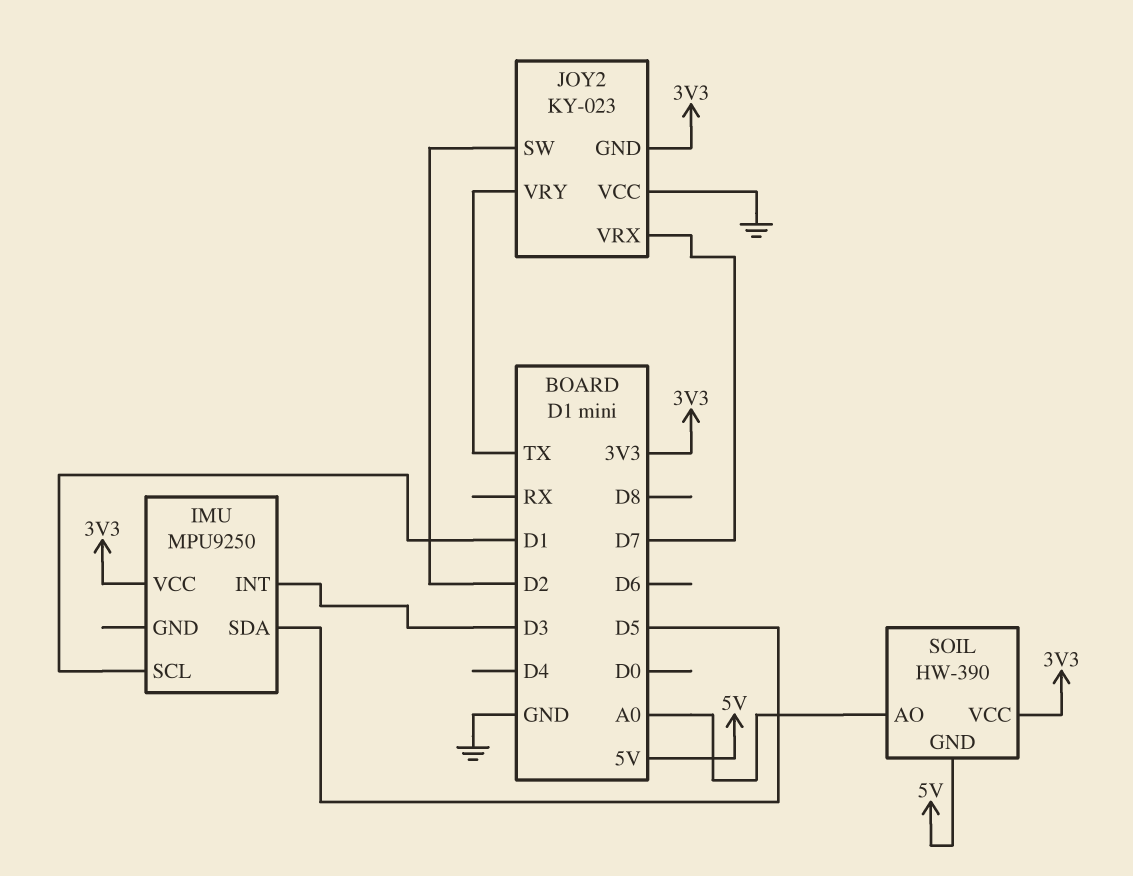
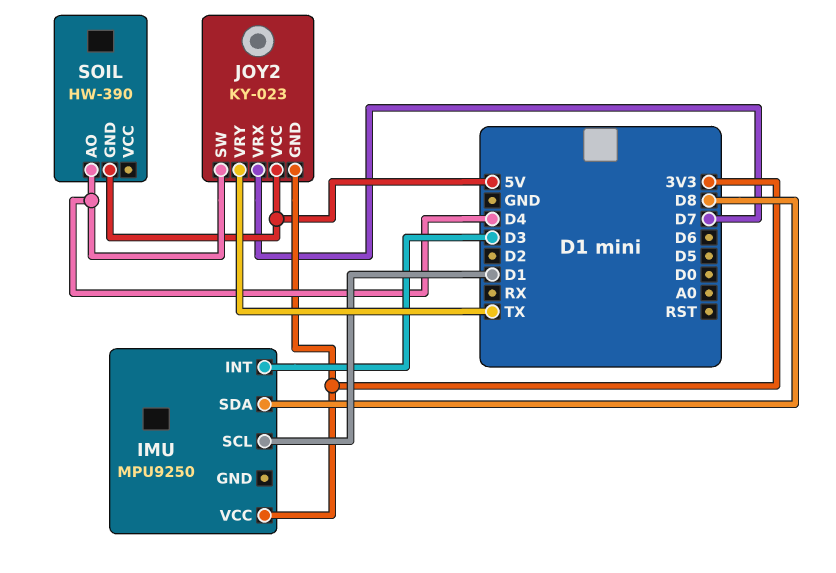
IMU pin SDA: D5 -> D8
JOY2 pin SW: D2 -> D4
JOY2 pin VCC: GND -> 5V
SOIL pin AO: A0 -> D4
SOIL pin VCC: 3V3 -> none

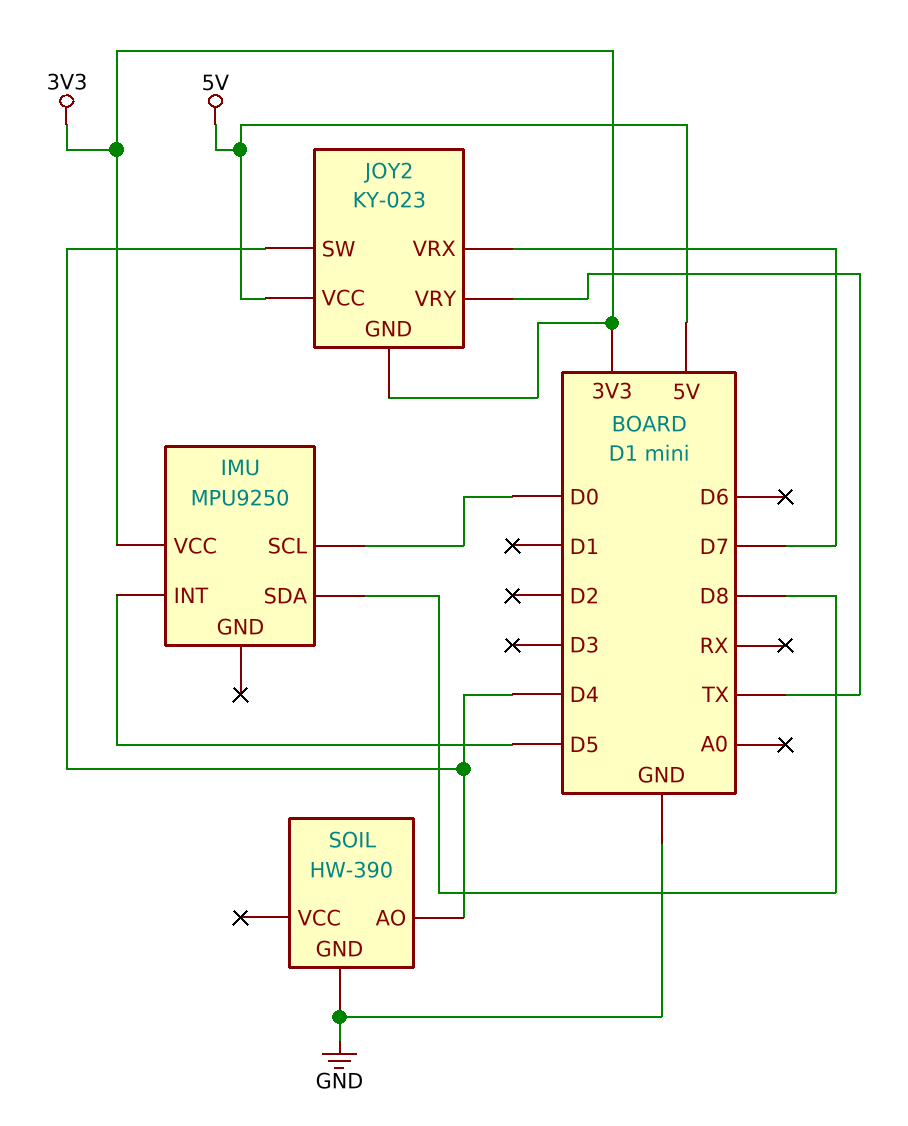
IMU pin INT: D3 -> D5
IMU pin SCL: D1 -> D0
SOIL pin GND: 5V -> GND

